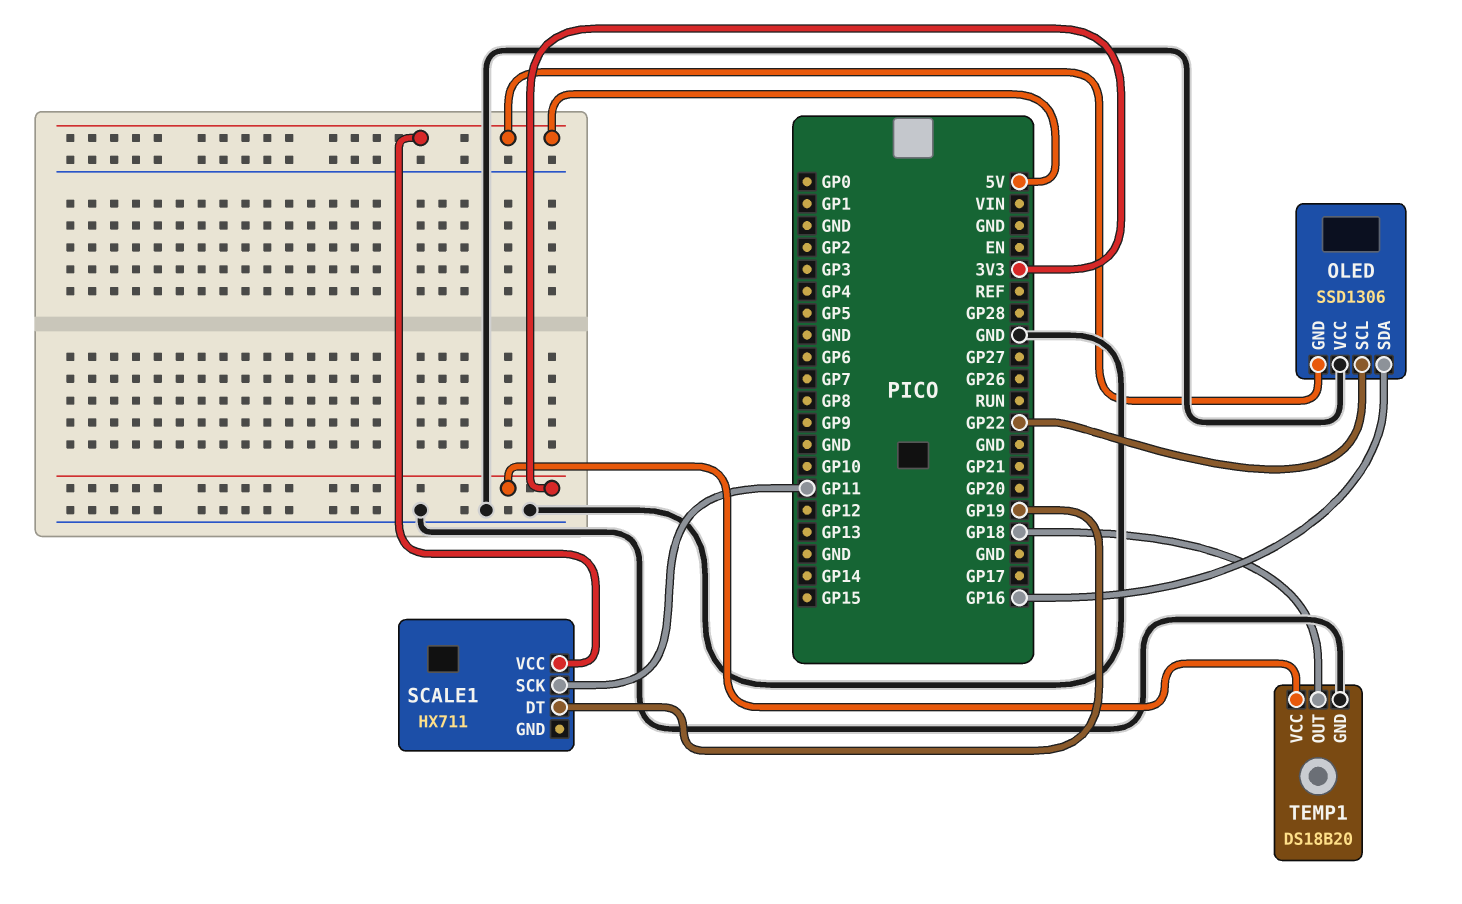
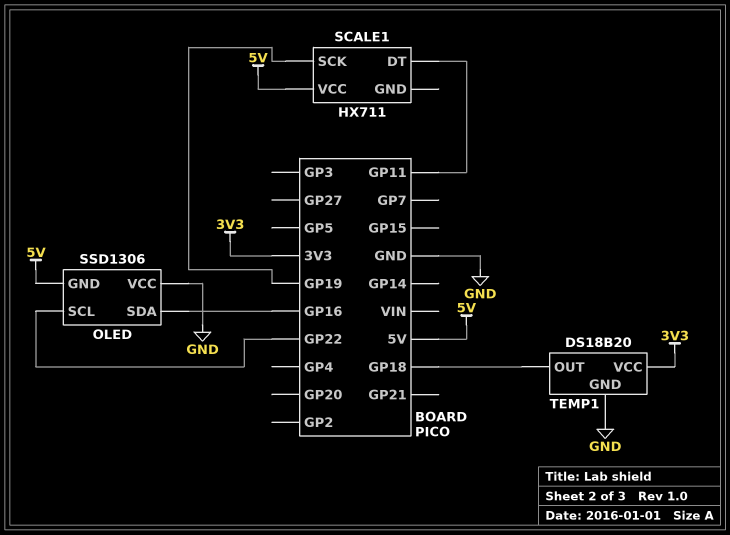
SCALE1 pin DT: GP19 -> GP11
SCALE1 pin SCK: GP11 -> GP19

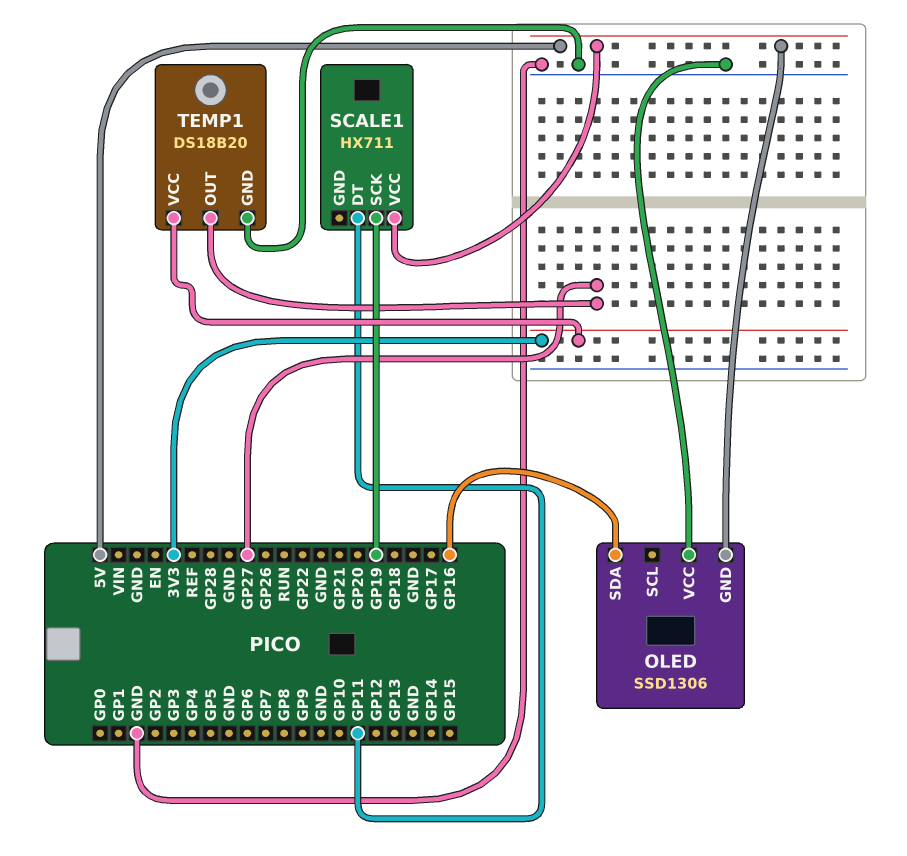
OLED pin SCL: GP22 -> none
TEMP1 pin OUT: GP18 -> GP27

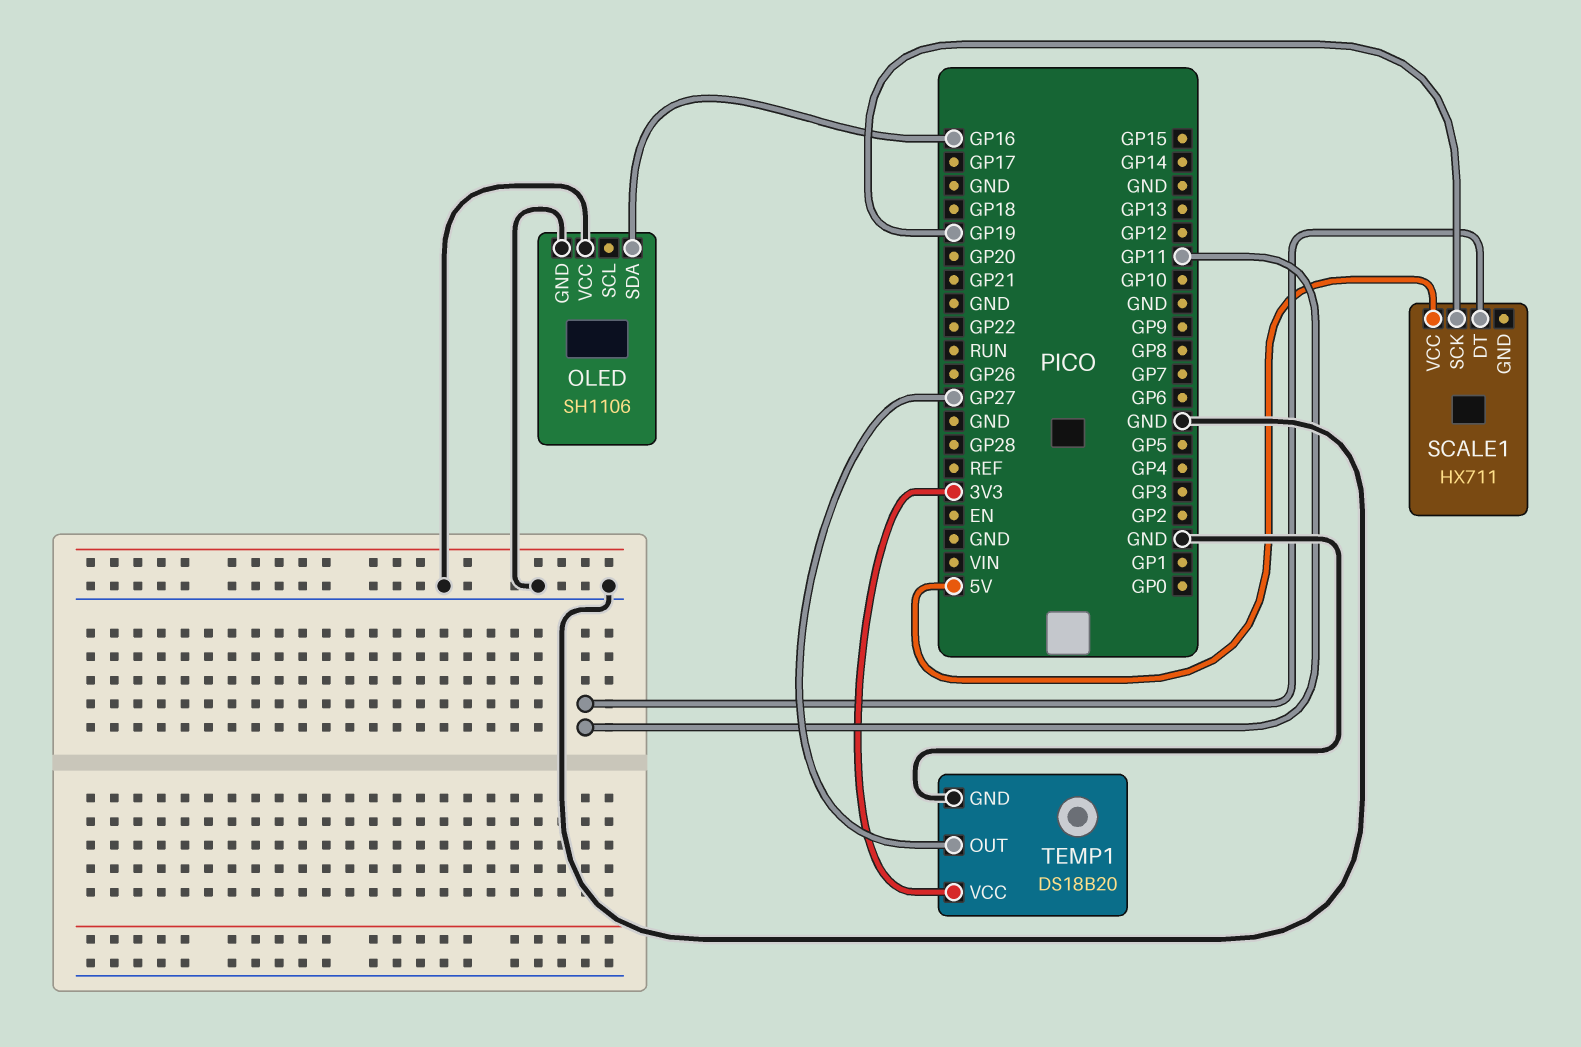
OLED: SSD1306 -> SH1106
OLED pin GND: 5V -> GND

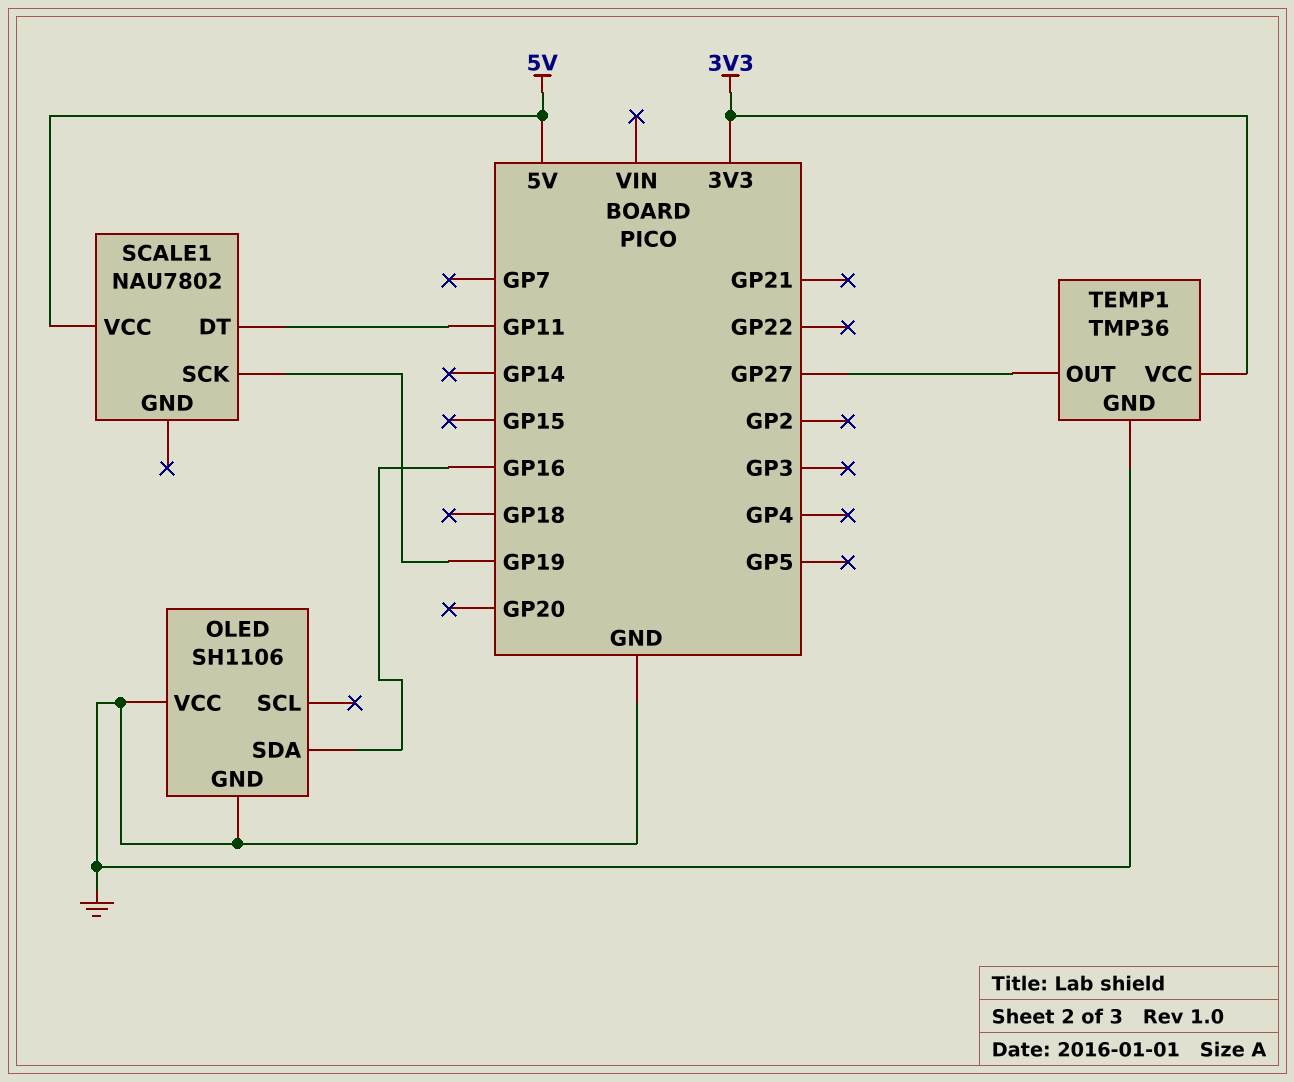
SCALE1: HX711 -> NAU7802
TEMP1: DS18B20 -> TMP36

